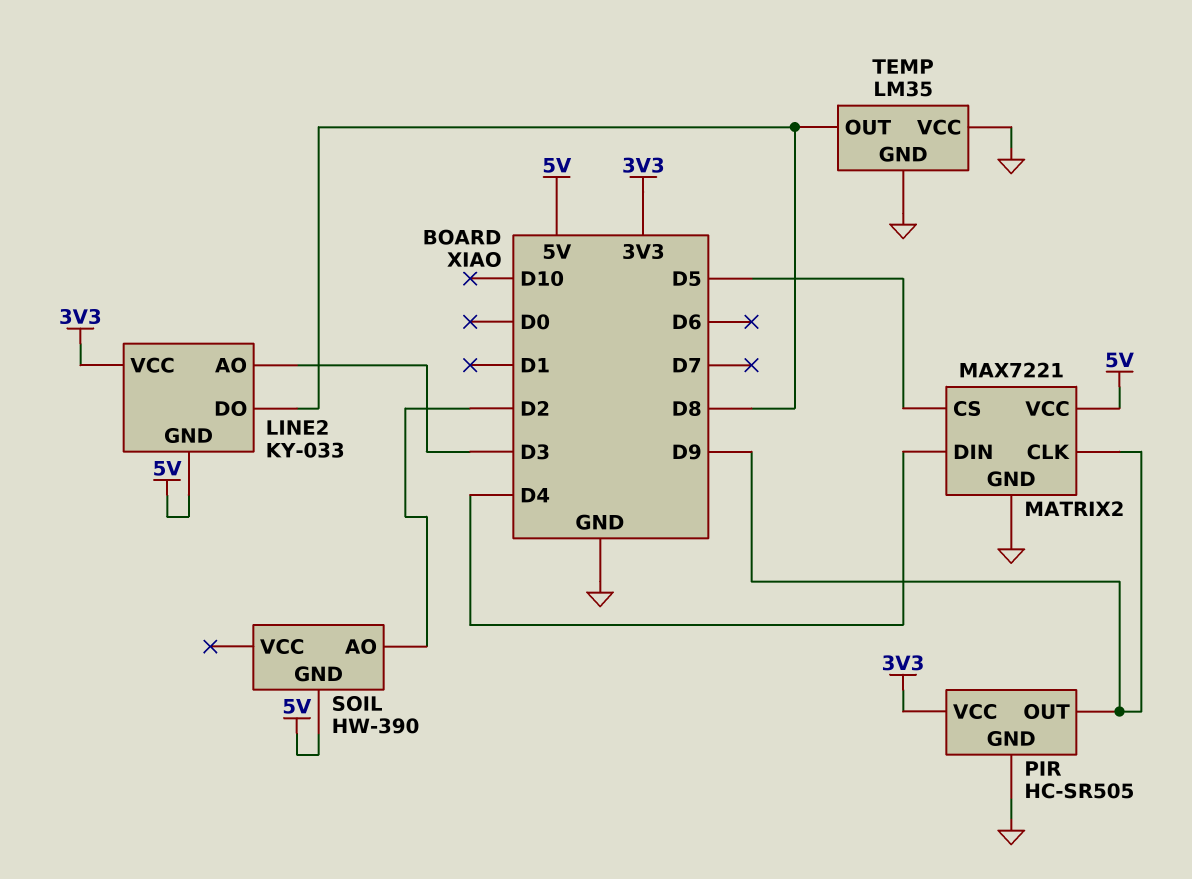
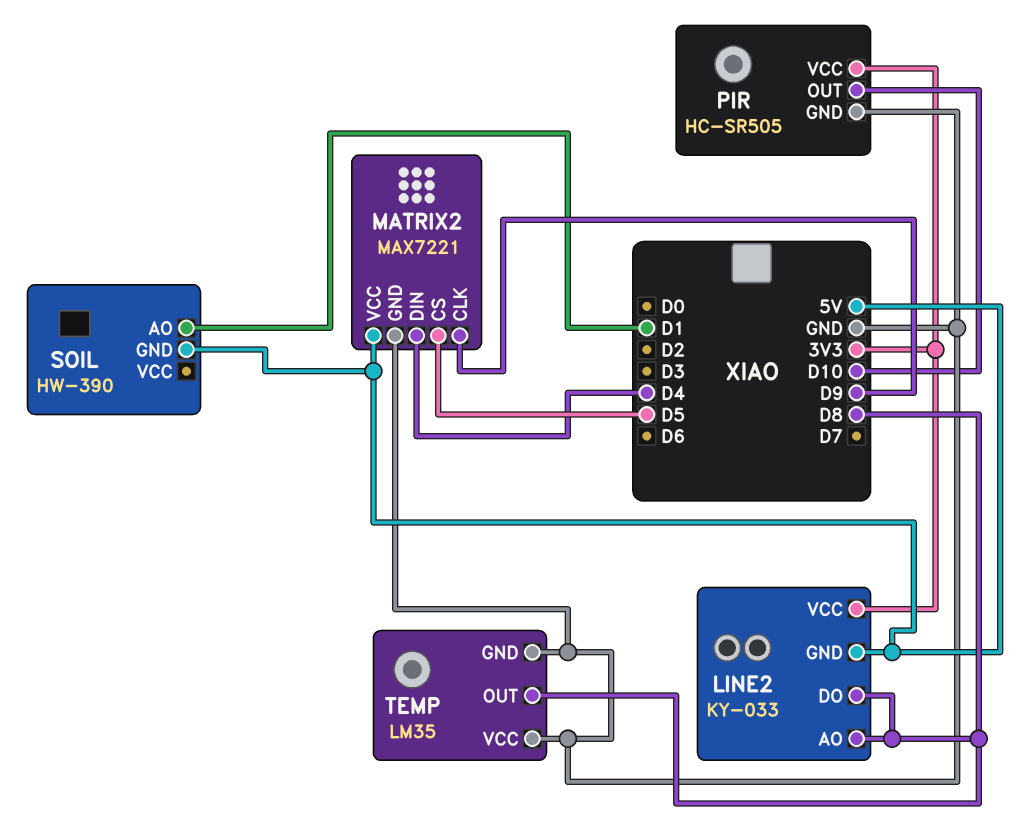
LINE2 pin AO: D3 -> D8
PIR pin OUT: D9 -> D10
SOIL pin AO: D2 -> D1

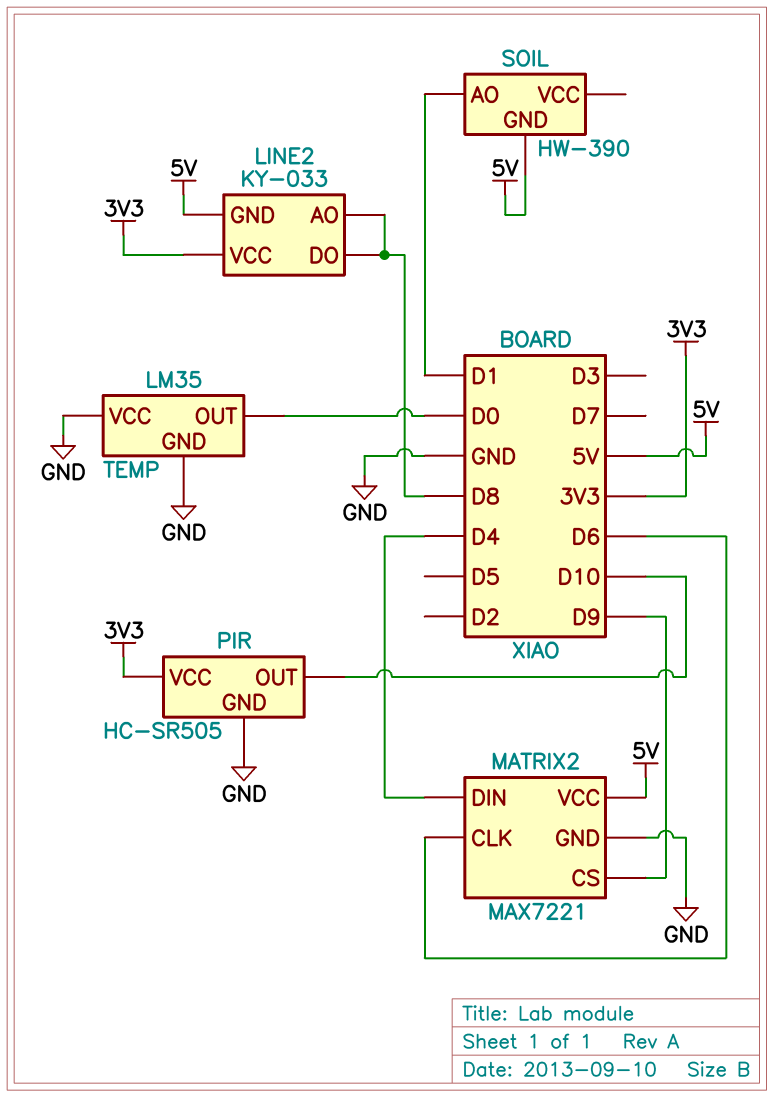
MATRIX2 pin CLK: D9 -> D6
MATRIX2 pin CS: D5 -> D9
TEMP pin OUT: D8 -> D0

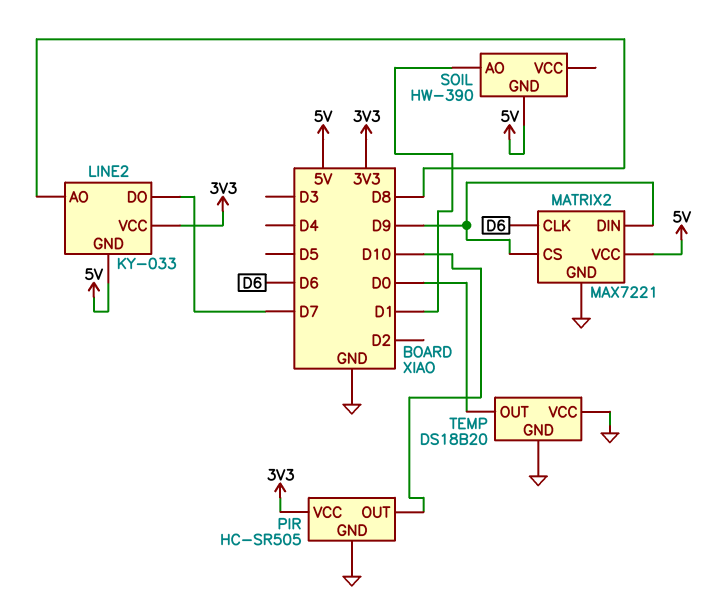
LINE2 pin DO: D8 -> D7
MATRIX2 pin DIN: D4 -> D9
TEMP: LM35 -> DS18B20

